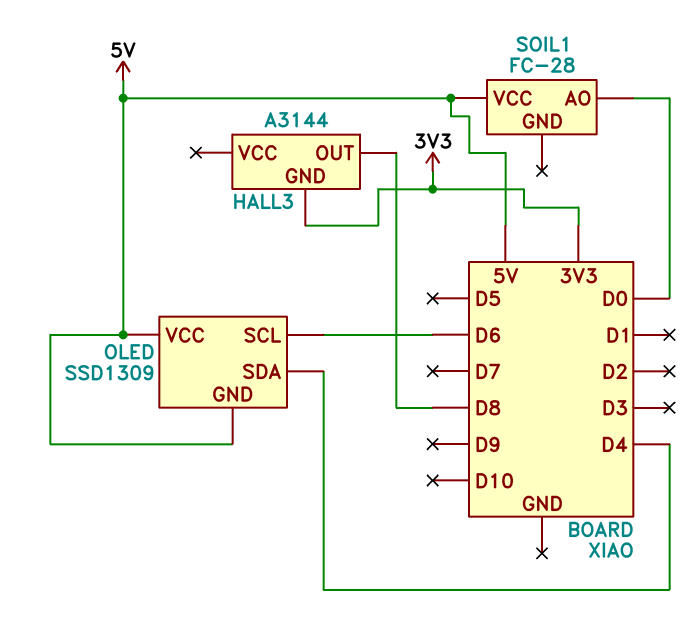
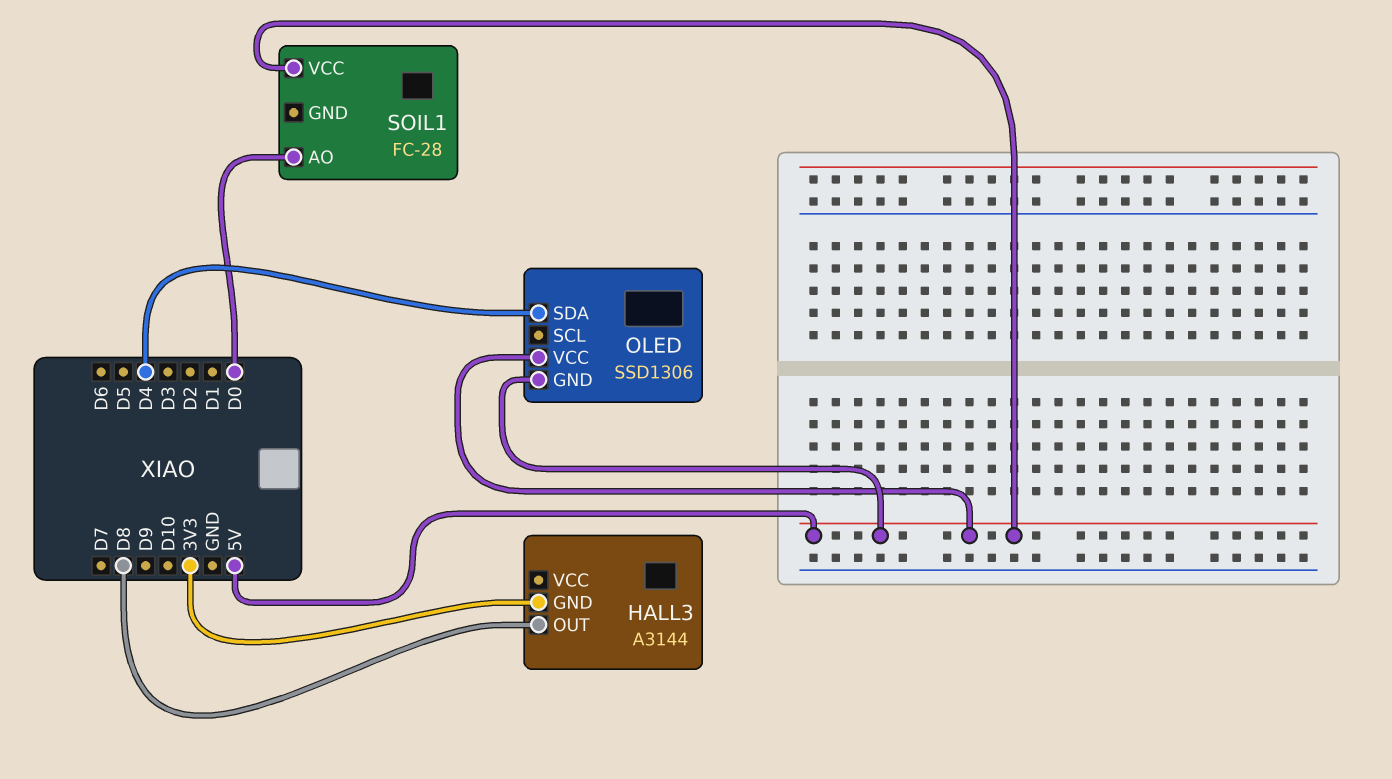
OLED: SSD1309 -> SSD1306
OLED pin SCL: D6 -> none

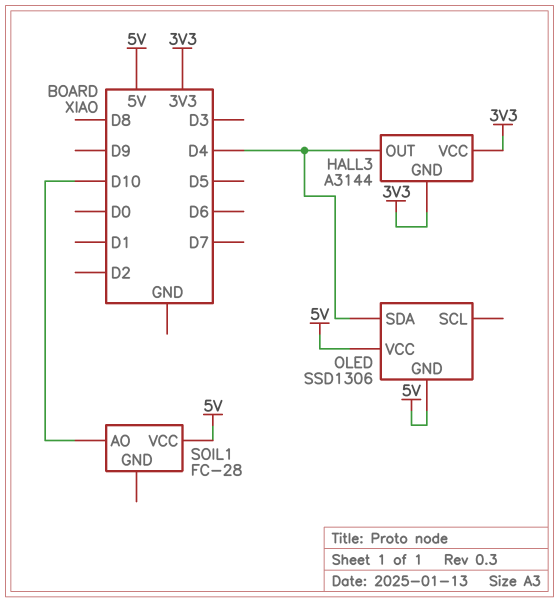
HALL3 pin OUT: D8 -> D4
HALL3 pin VCC: none -> 3V3
SOIL1 pin AO: D0 -> D10

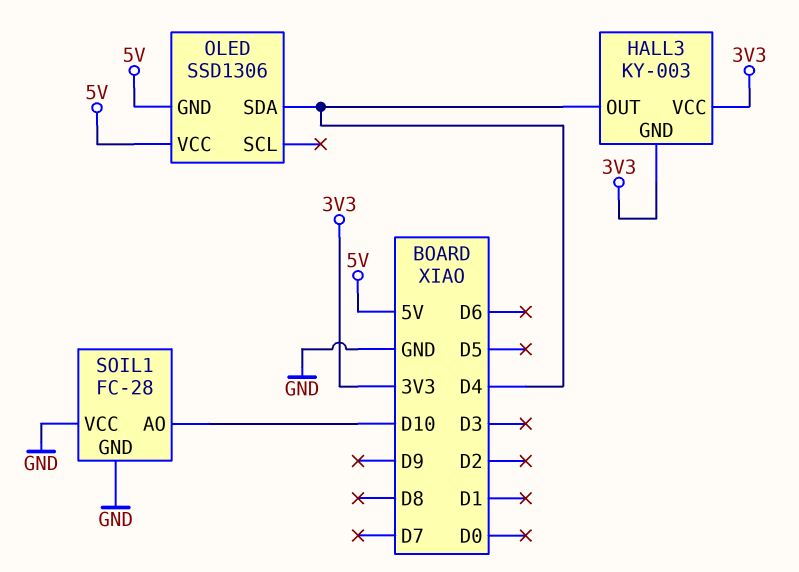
HALL3: A3144 -> KY-003
SOIL1 pin GND: none -> GND
SOIL1 pin VCC: 5V -> GND

